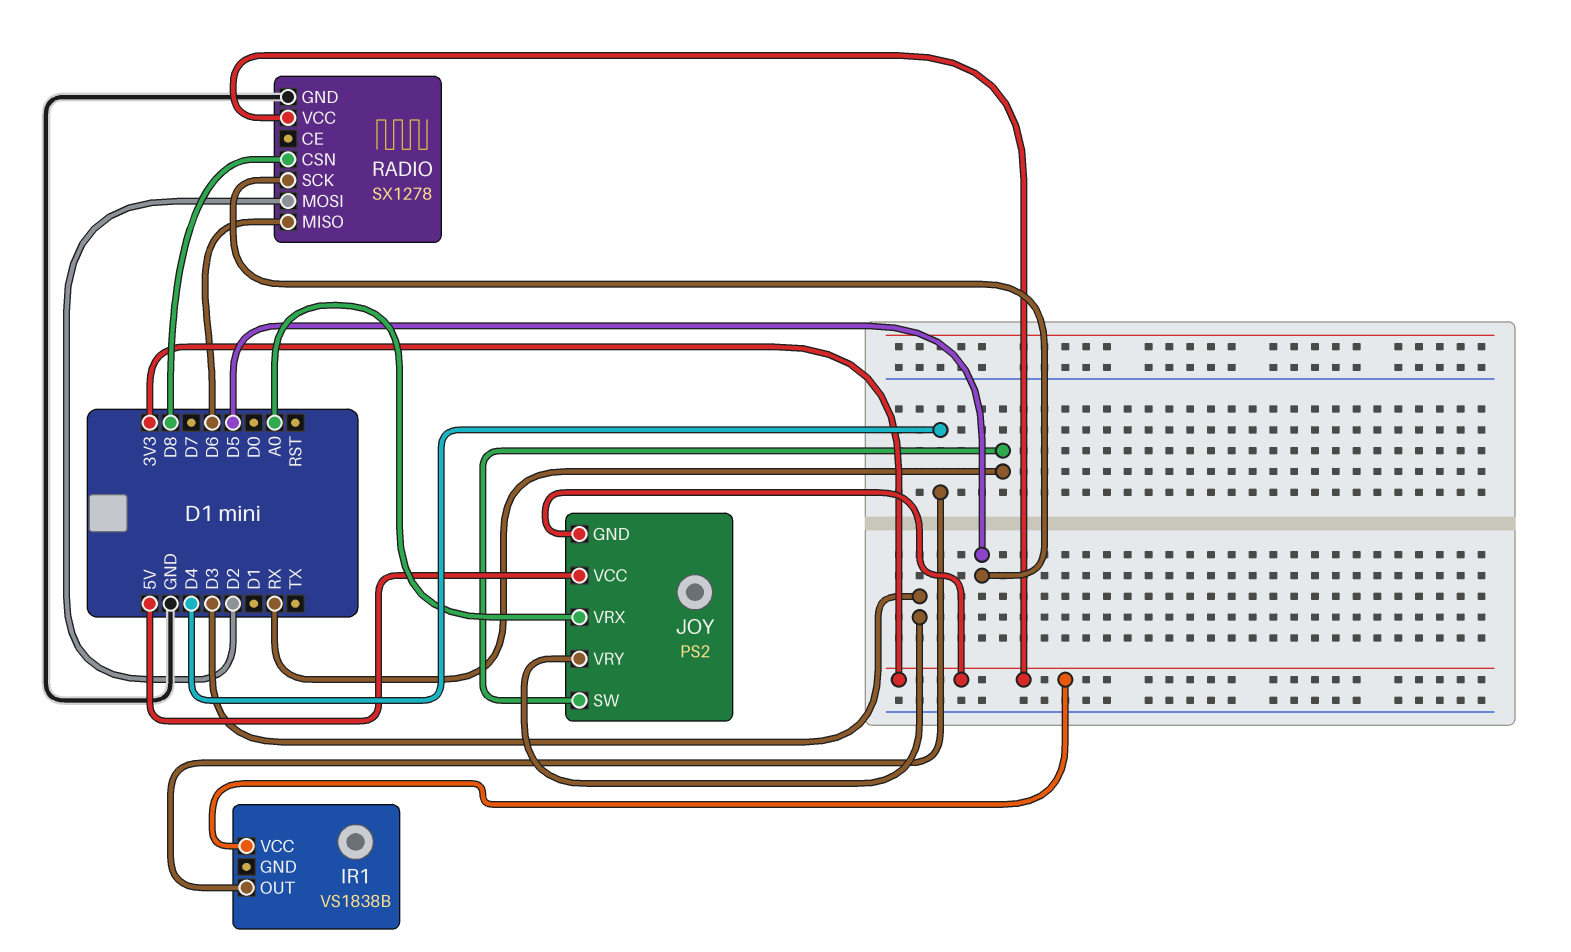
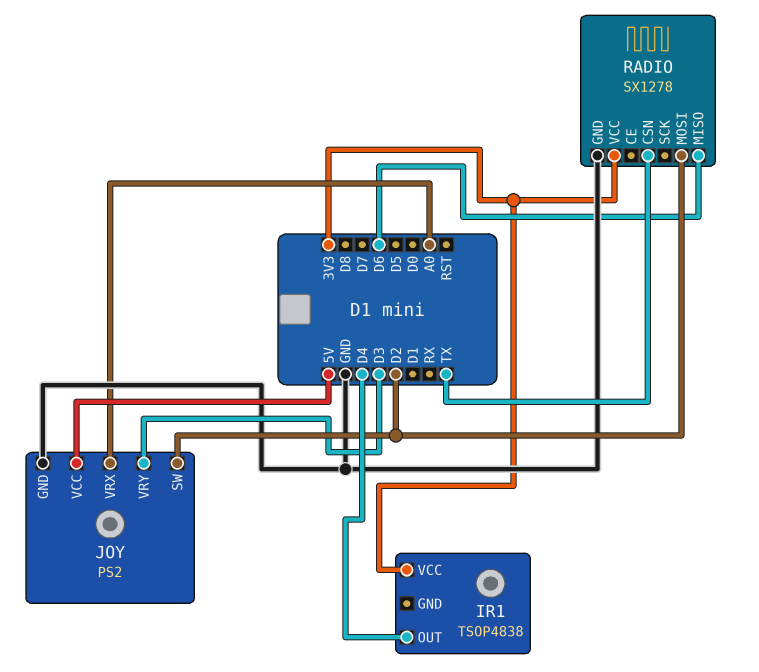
IR1: VS1838B -> TSOP4838
JOY pin GND: 3V3 -> GND
JOY pin SW: RX -> D2
RADIO pin CSN: D8 -> TX
RADIO pin SCK: D5 -> none

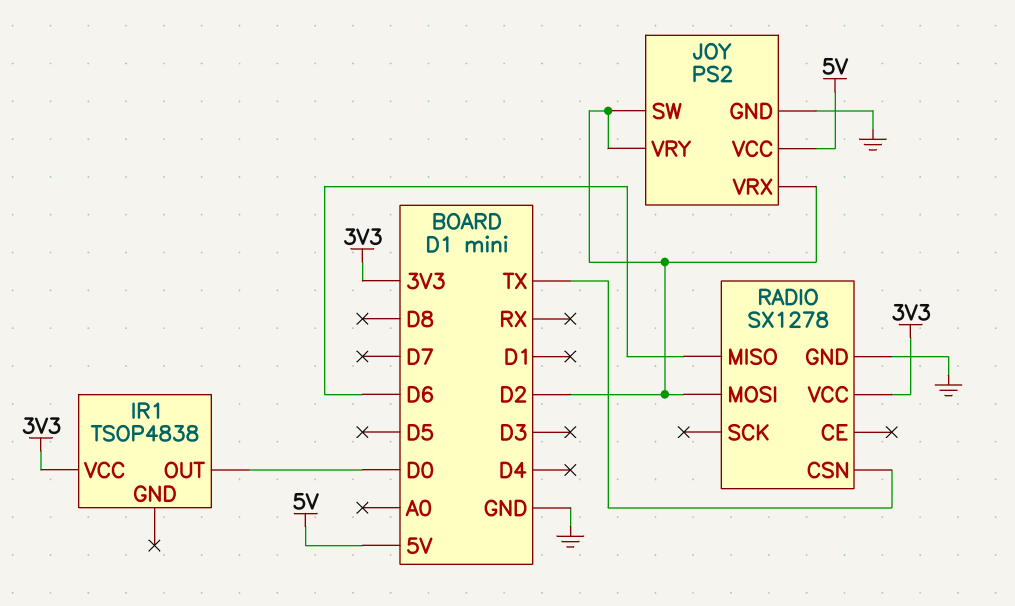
IR1 pin OUT: D4 -> D0
JOY pin VRX: A0 -> D2
JOY pin VRY: D3 -> D2

